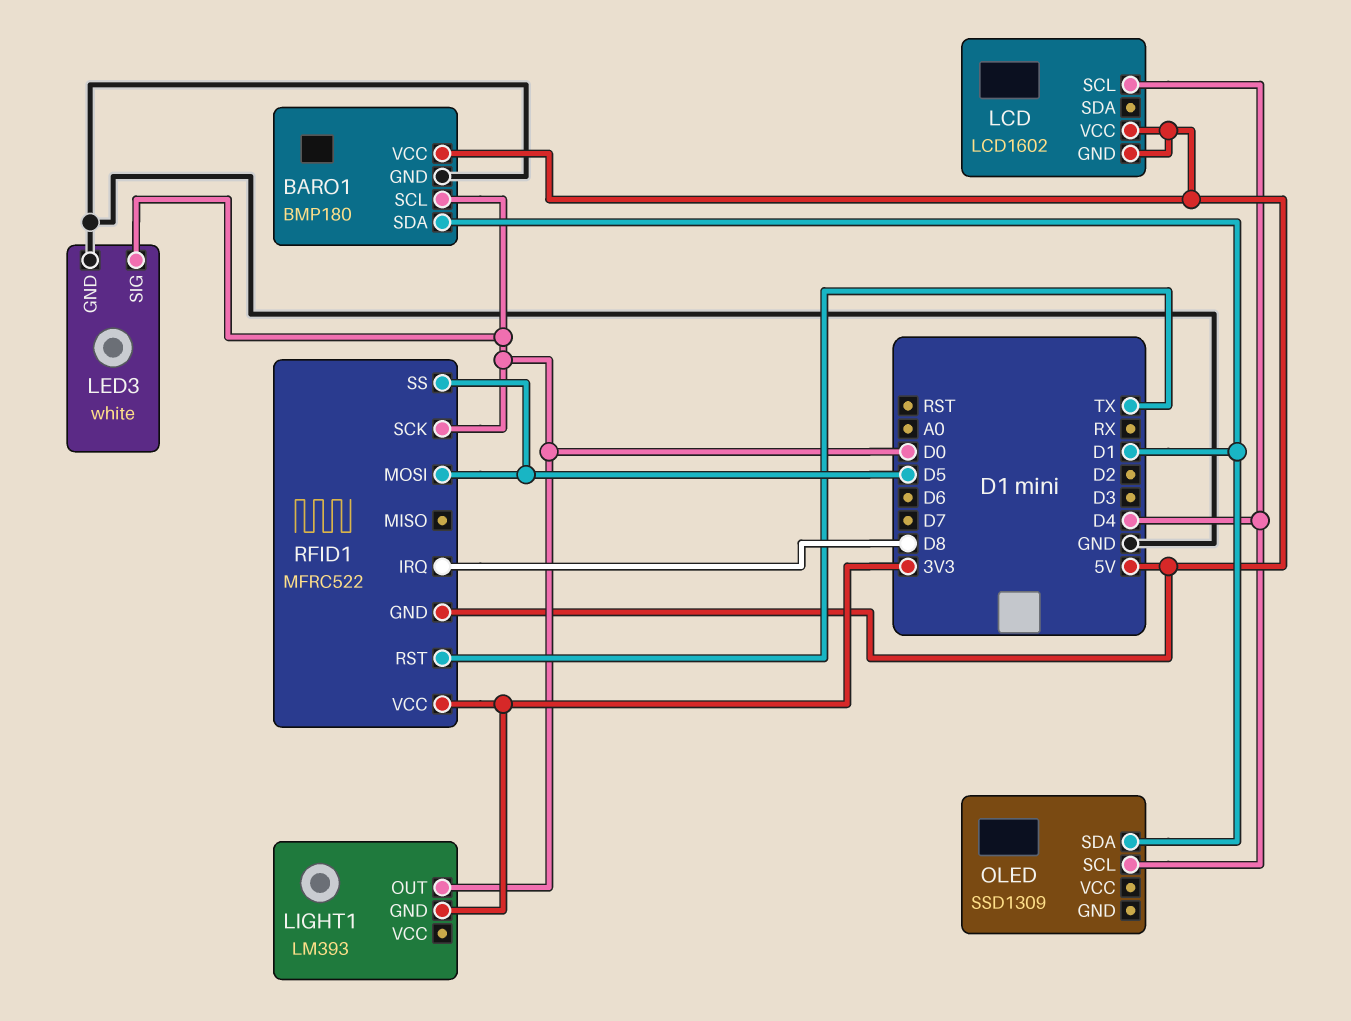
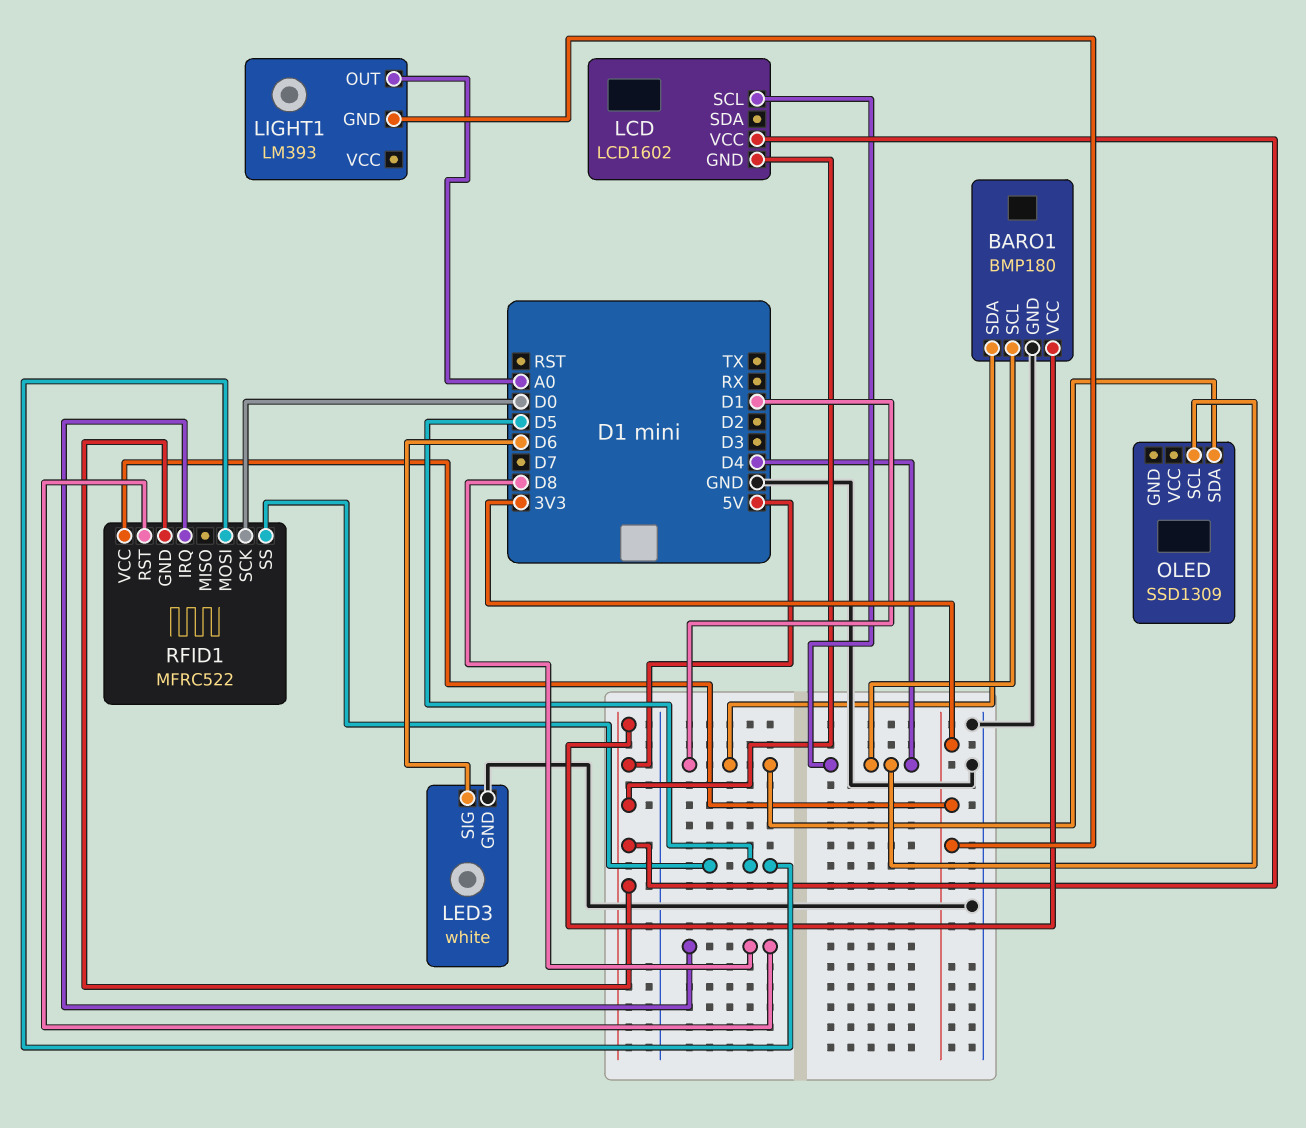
BARO1 pin SCL: D0 -> D4
LED3 pin SIG: D0 -> D6
LIGHT1 pin OUT: D0 -> A0
RFID1 pin RST: TX -> D8

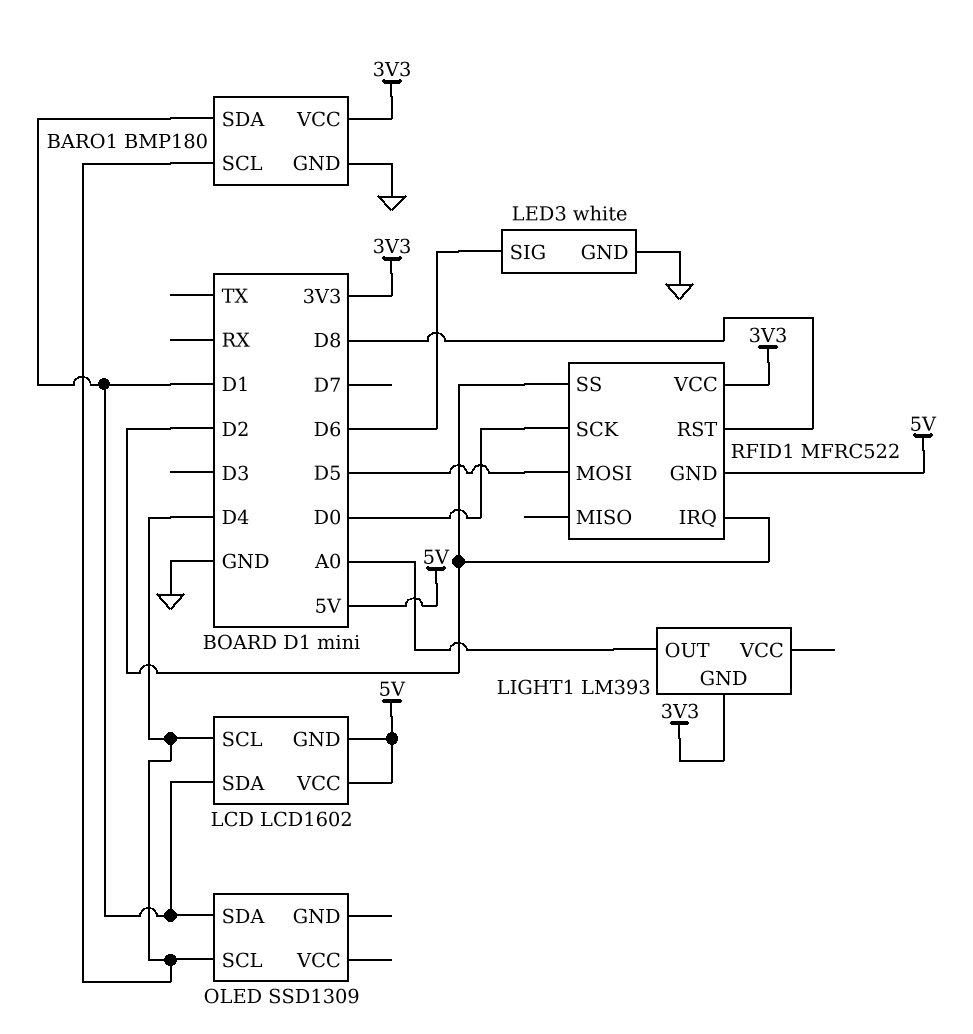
BARO1 pin VCC: 5V -> 3V3
LCD pin SDA: none -> D1
RFID1 pin IRQ: D8 -> D2
RFID1 pin SS: D5 -> D2

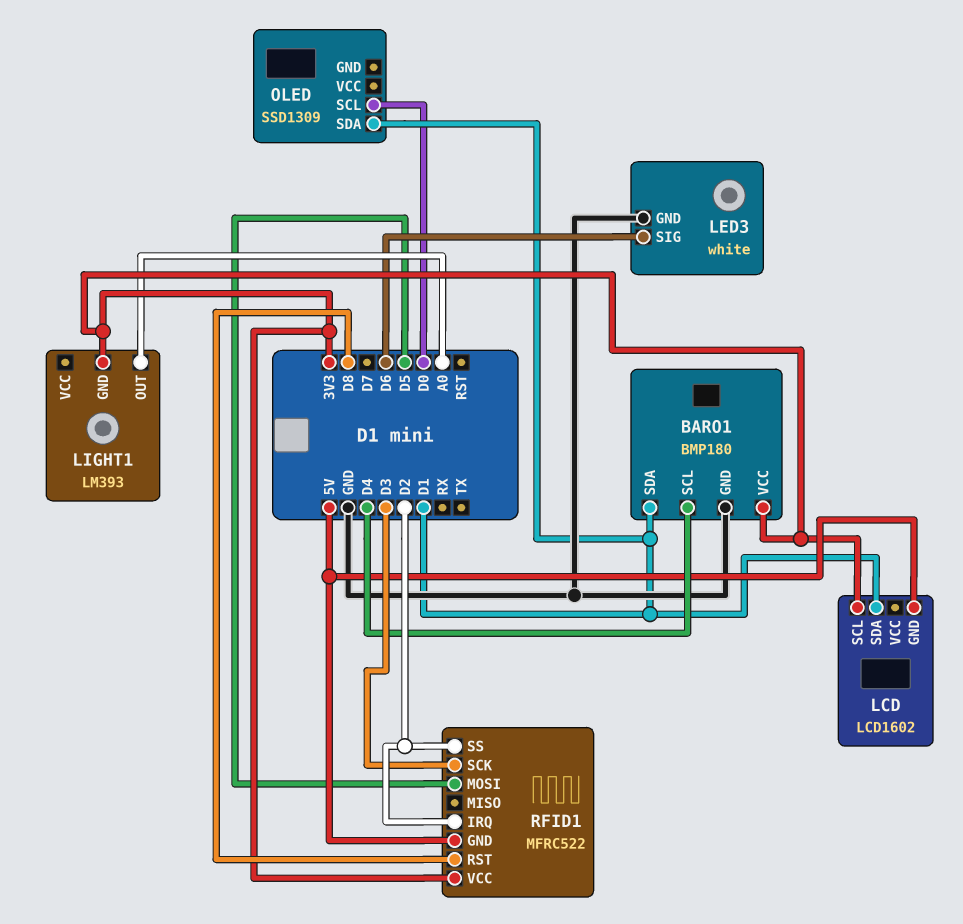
LCD pin SCL: D4 -> 3V3
LCD pin VCC: 5V -> none
OLED pin SCL: D4 -> D0
RFID1 pin SCK: D0 -> D3

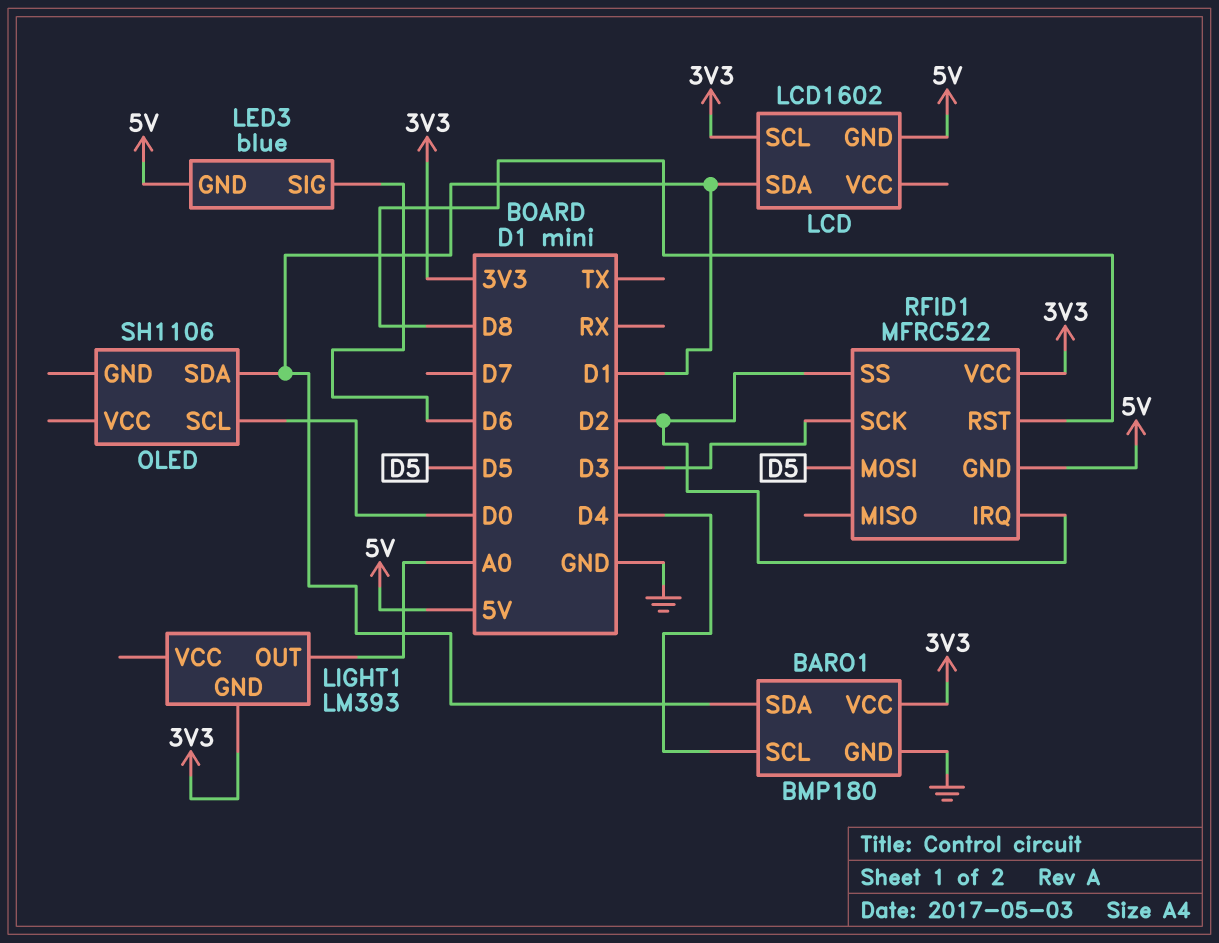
LED3: white -> blue
LED3 pin GND: GND -> 5V
OLED: SSD1309 -> SH1106

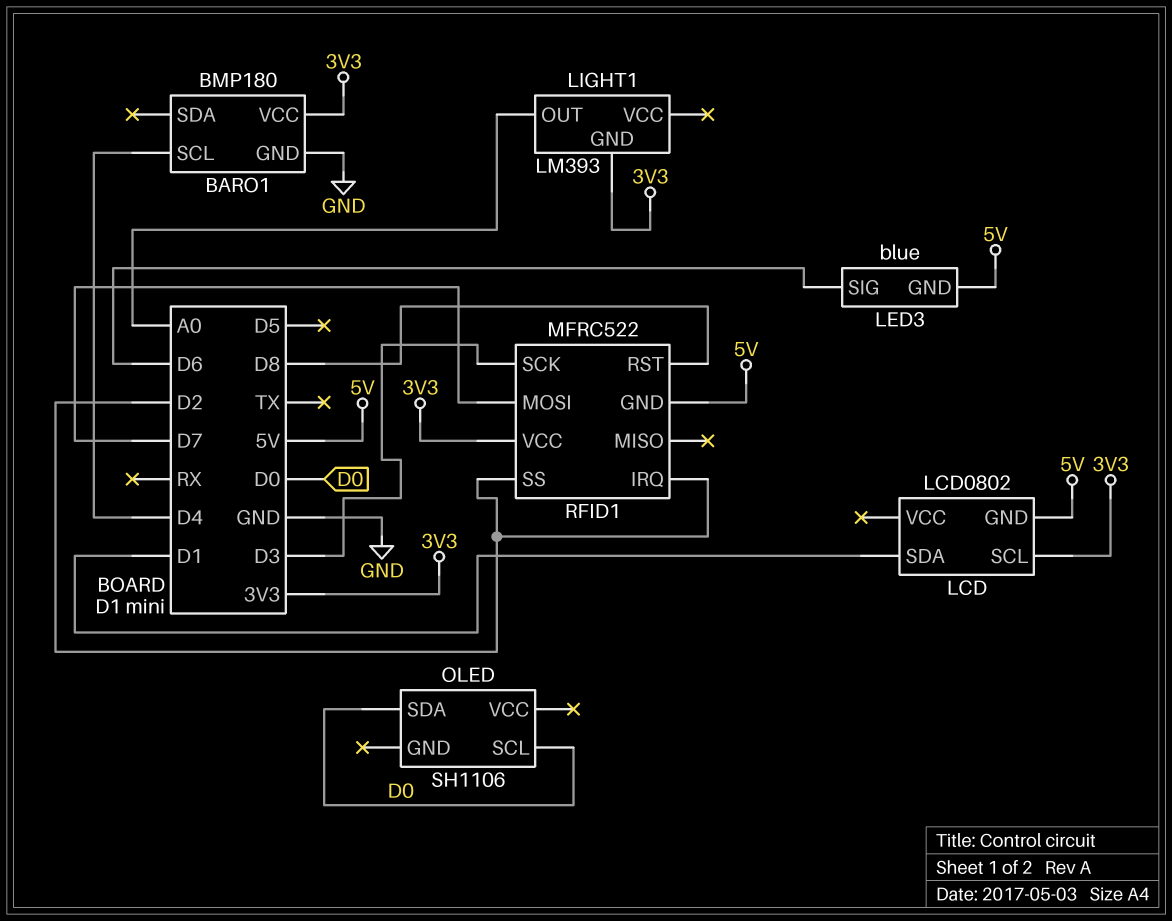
BARO1 pin SDA: D1 -> none
LCD: LCD1602 -> LCD0802
OLED pin SDA: D1 -> D0
RFID1 pin MOSI: D5 -> D7

